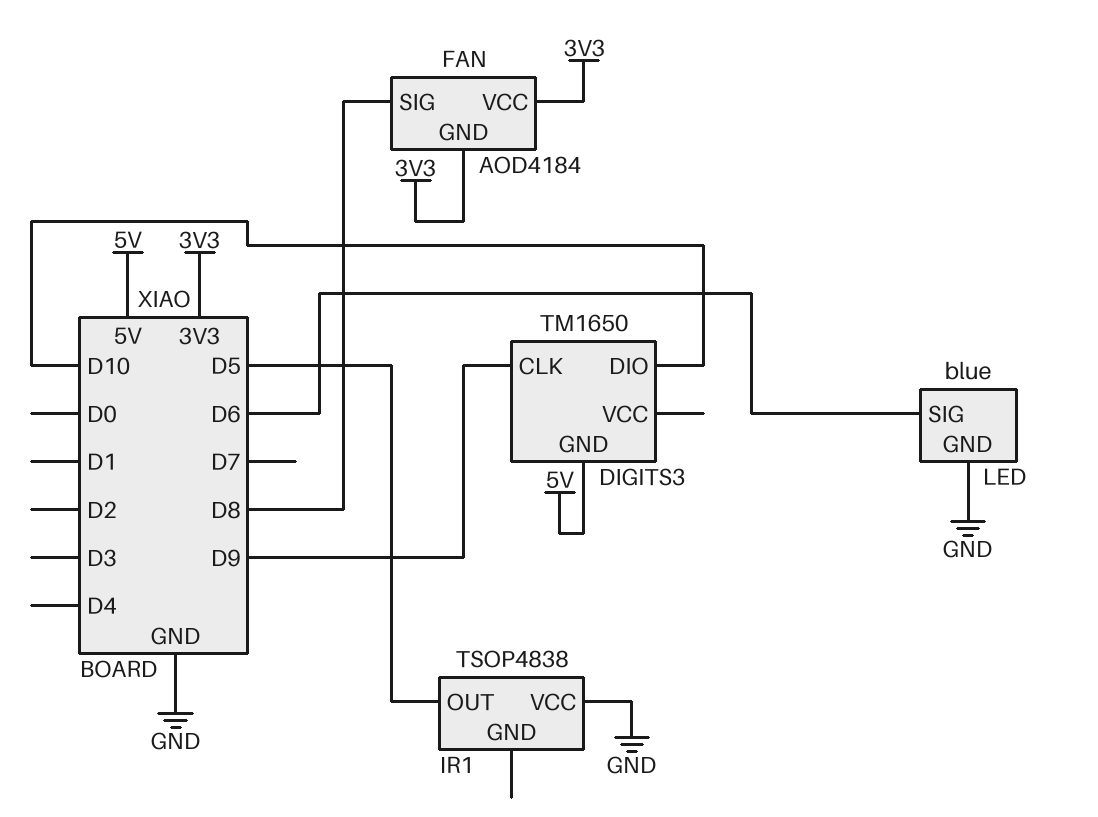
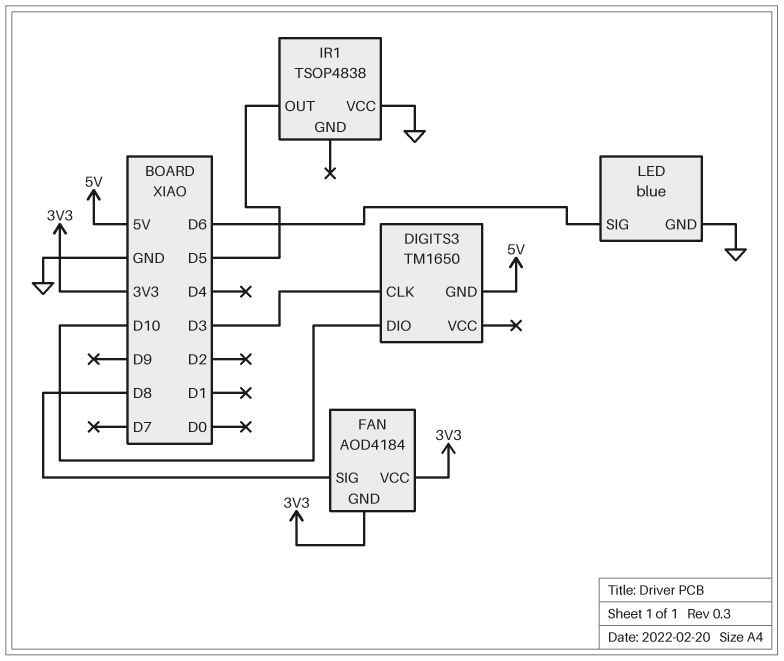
DIGITS3 pin CLK: D9 -> D3

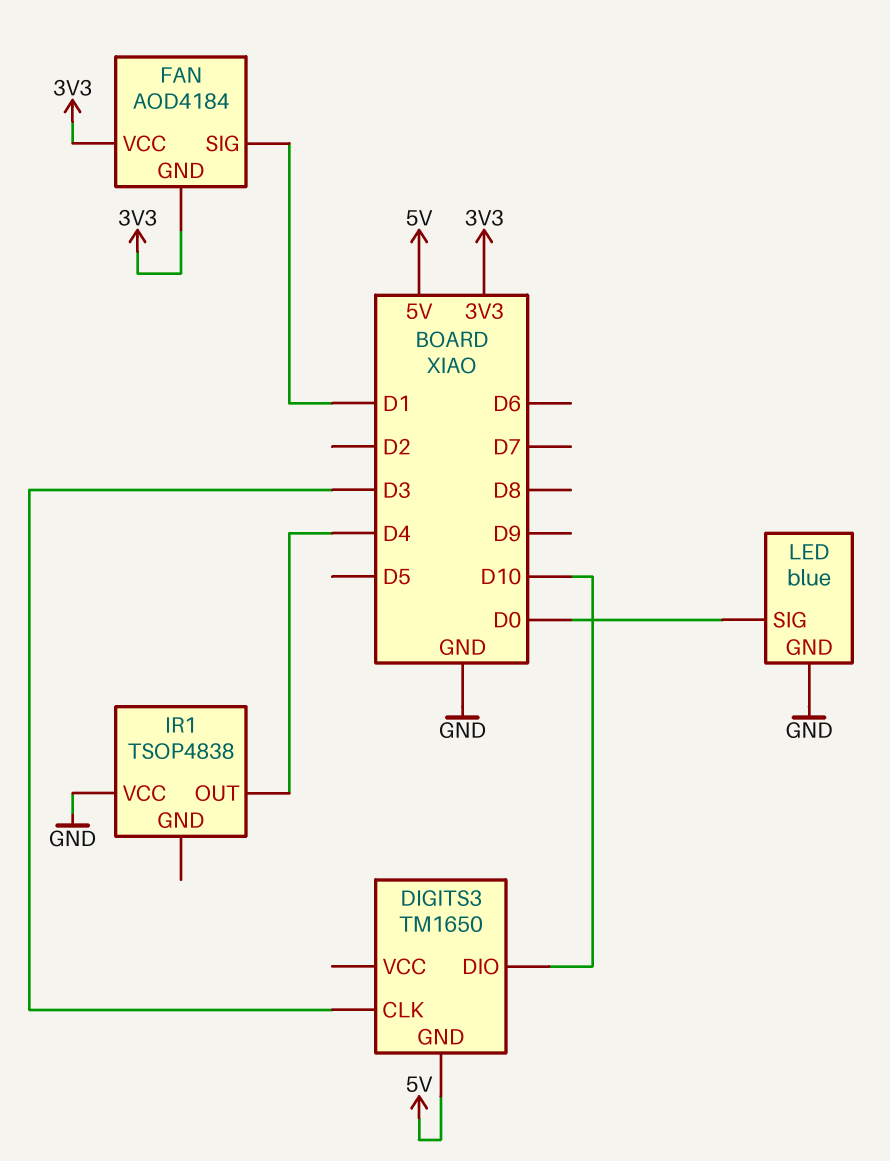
FAN pin SIG: D8 -> D1
IR1 pin OUT: D5 -> D4
LED pin SIG: D6 -> D0

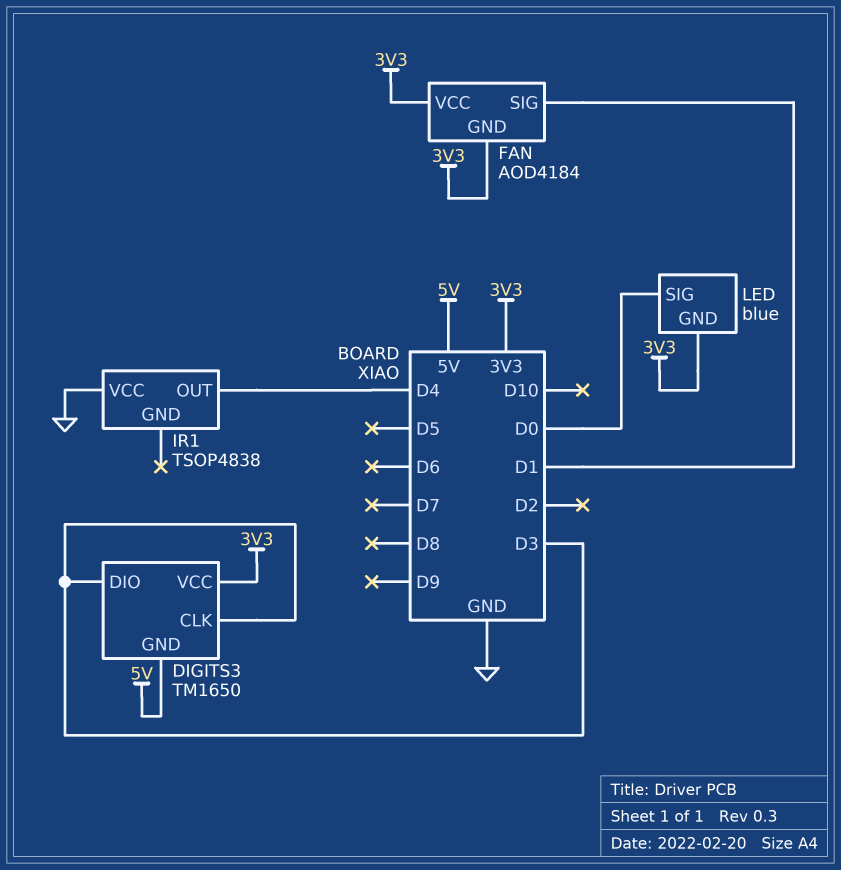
DIGITS3 pin DIO: D10 -> D3
DIGITS3 pin VCC: none -> 3V3
LED pin GND: GND -> 3V3

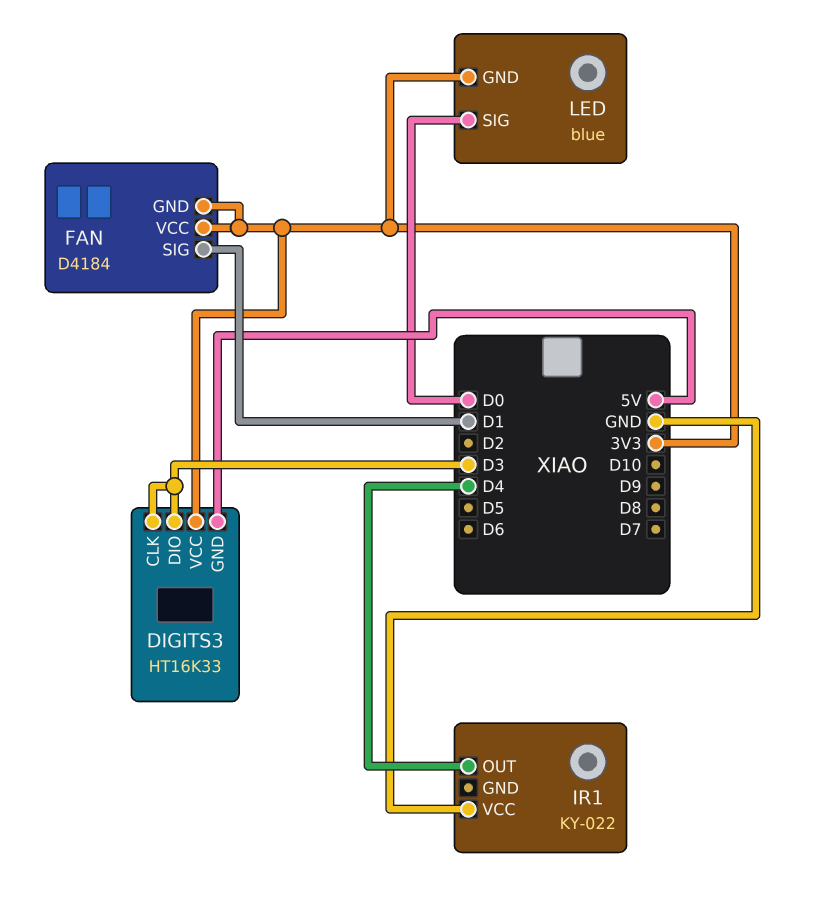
DIGITS3: TM1650 -> HT16K33
FAN: AOD4184 -> D4184
IR1: TSOP4838 -> KY-022

